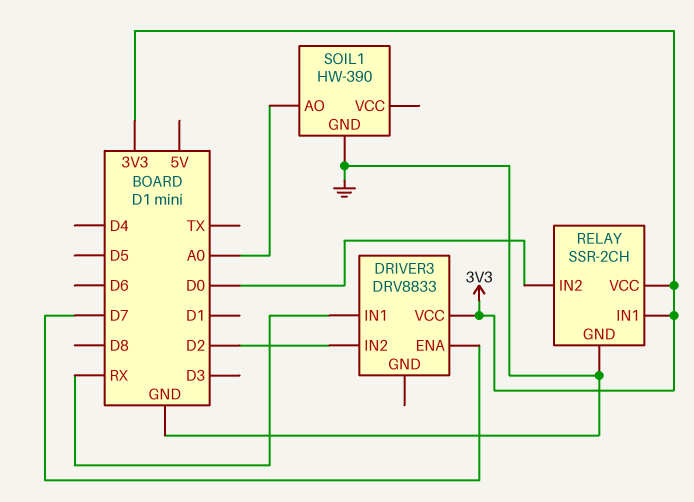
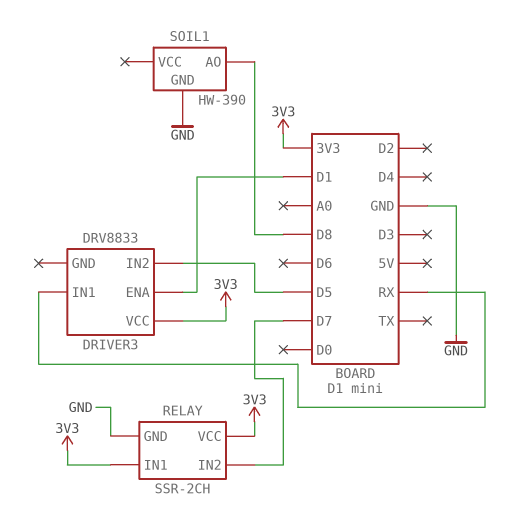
DRIVER3 pin ENA: D7 -> D1
DRIVER3 pin IN2: D2 -> D5
RELAY pin IN2: D0 -> D7
SOIL1 pin AO: A0 -> D8

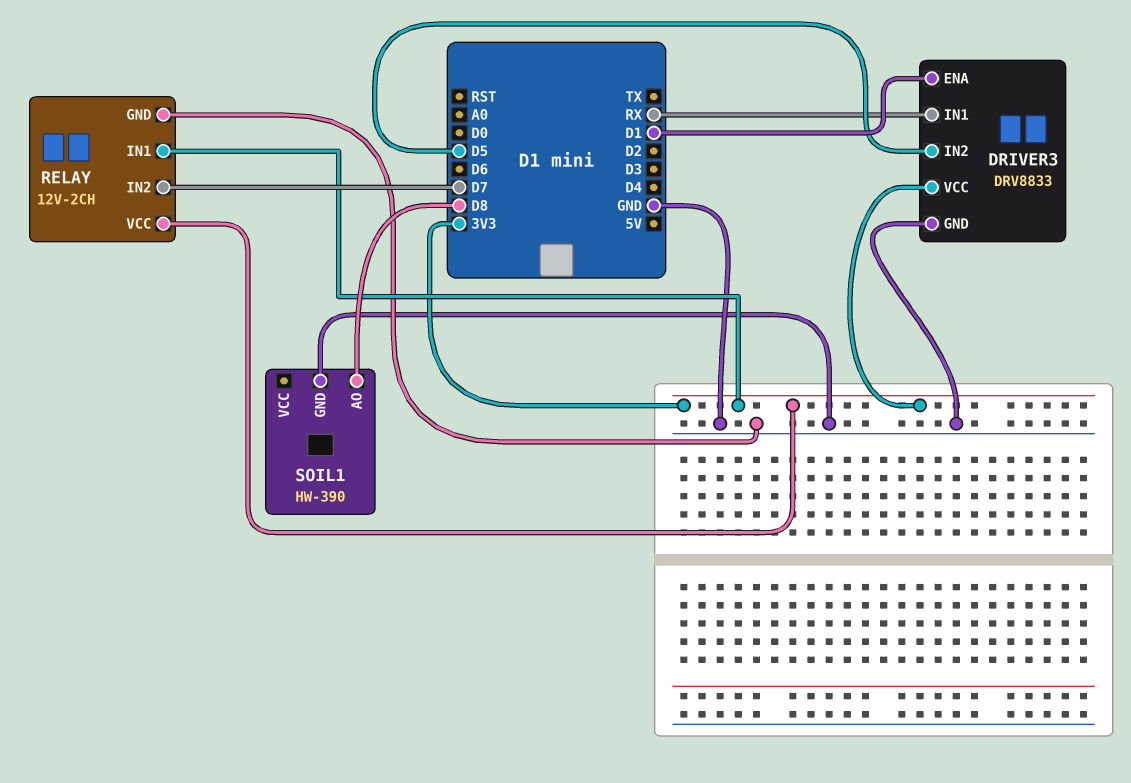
DRIVER3 pin GND: none -> GND
RELAY: SSR-2CH -> 12V-2CH

